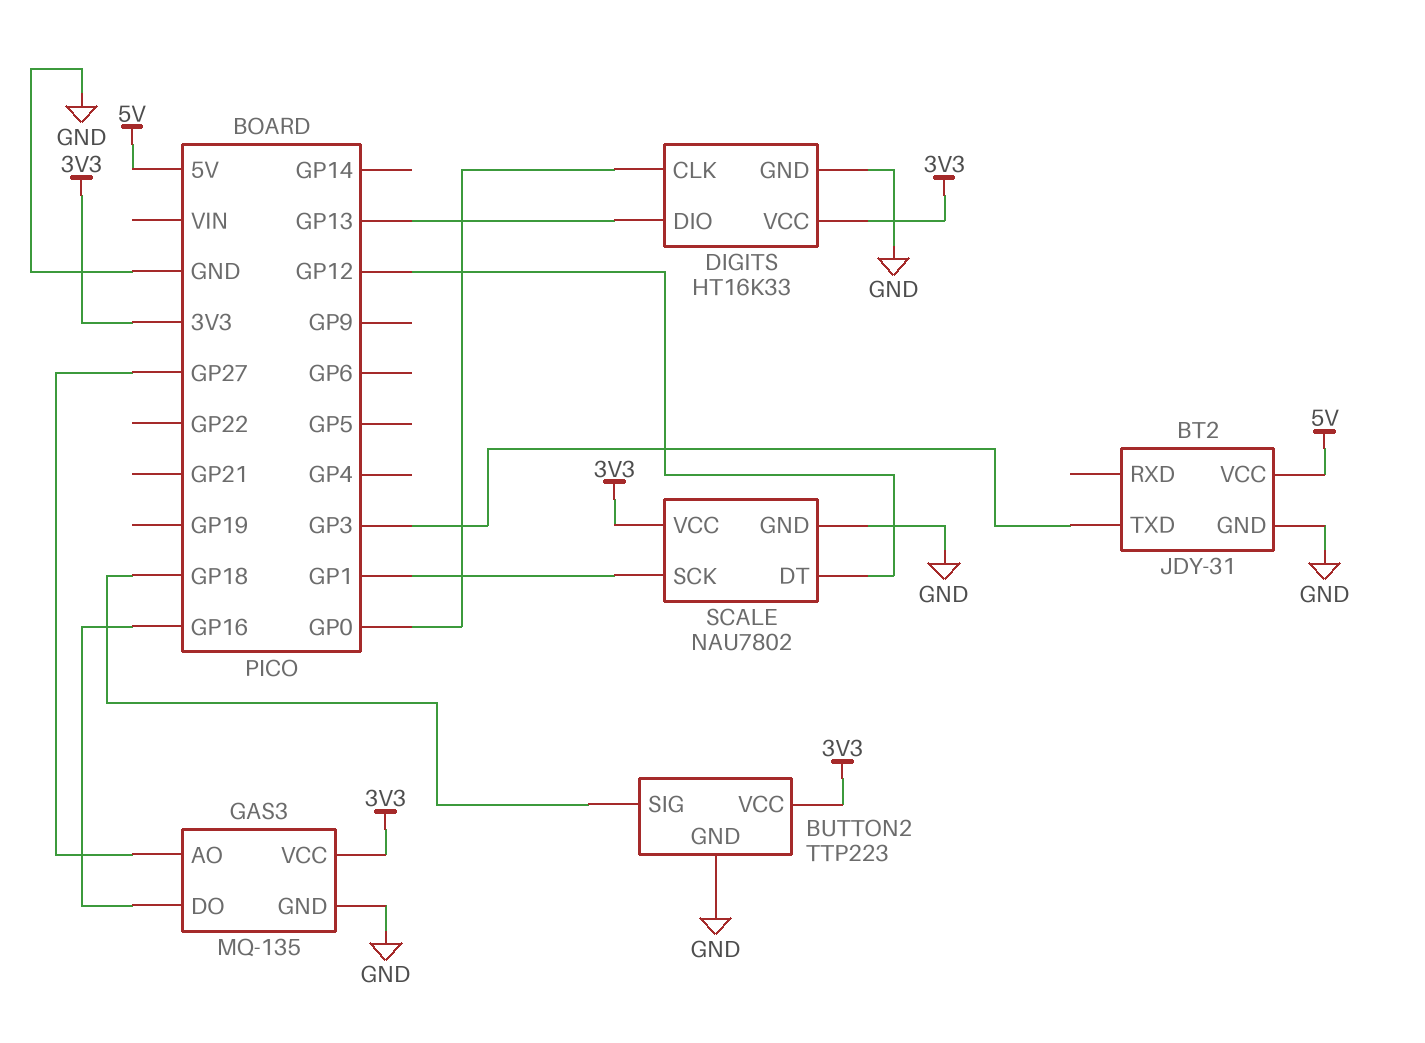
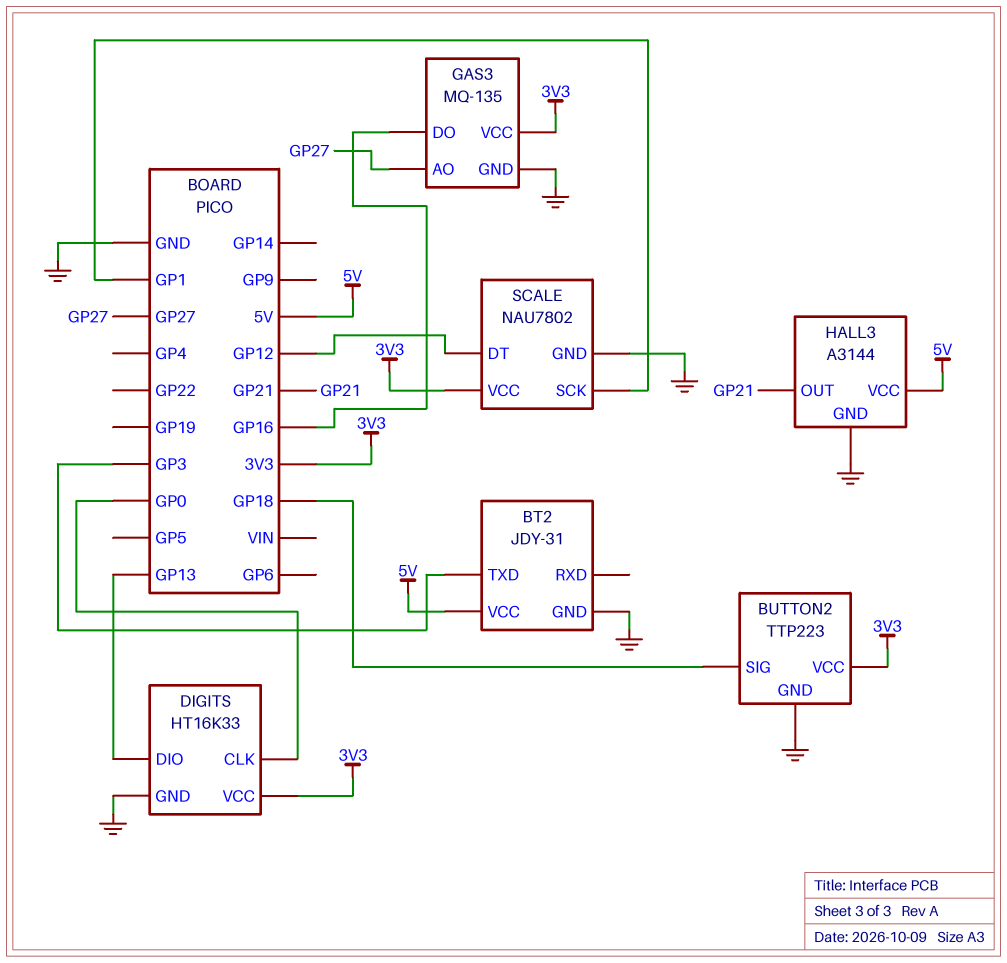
HALL3: none -> A3144
HALL3 pin GND: none -> GND
HALL3 pin OUT: none -> GP21
HALL3 pin VCC: none -> 5V

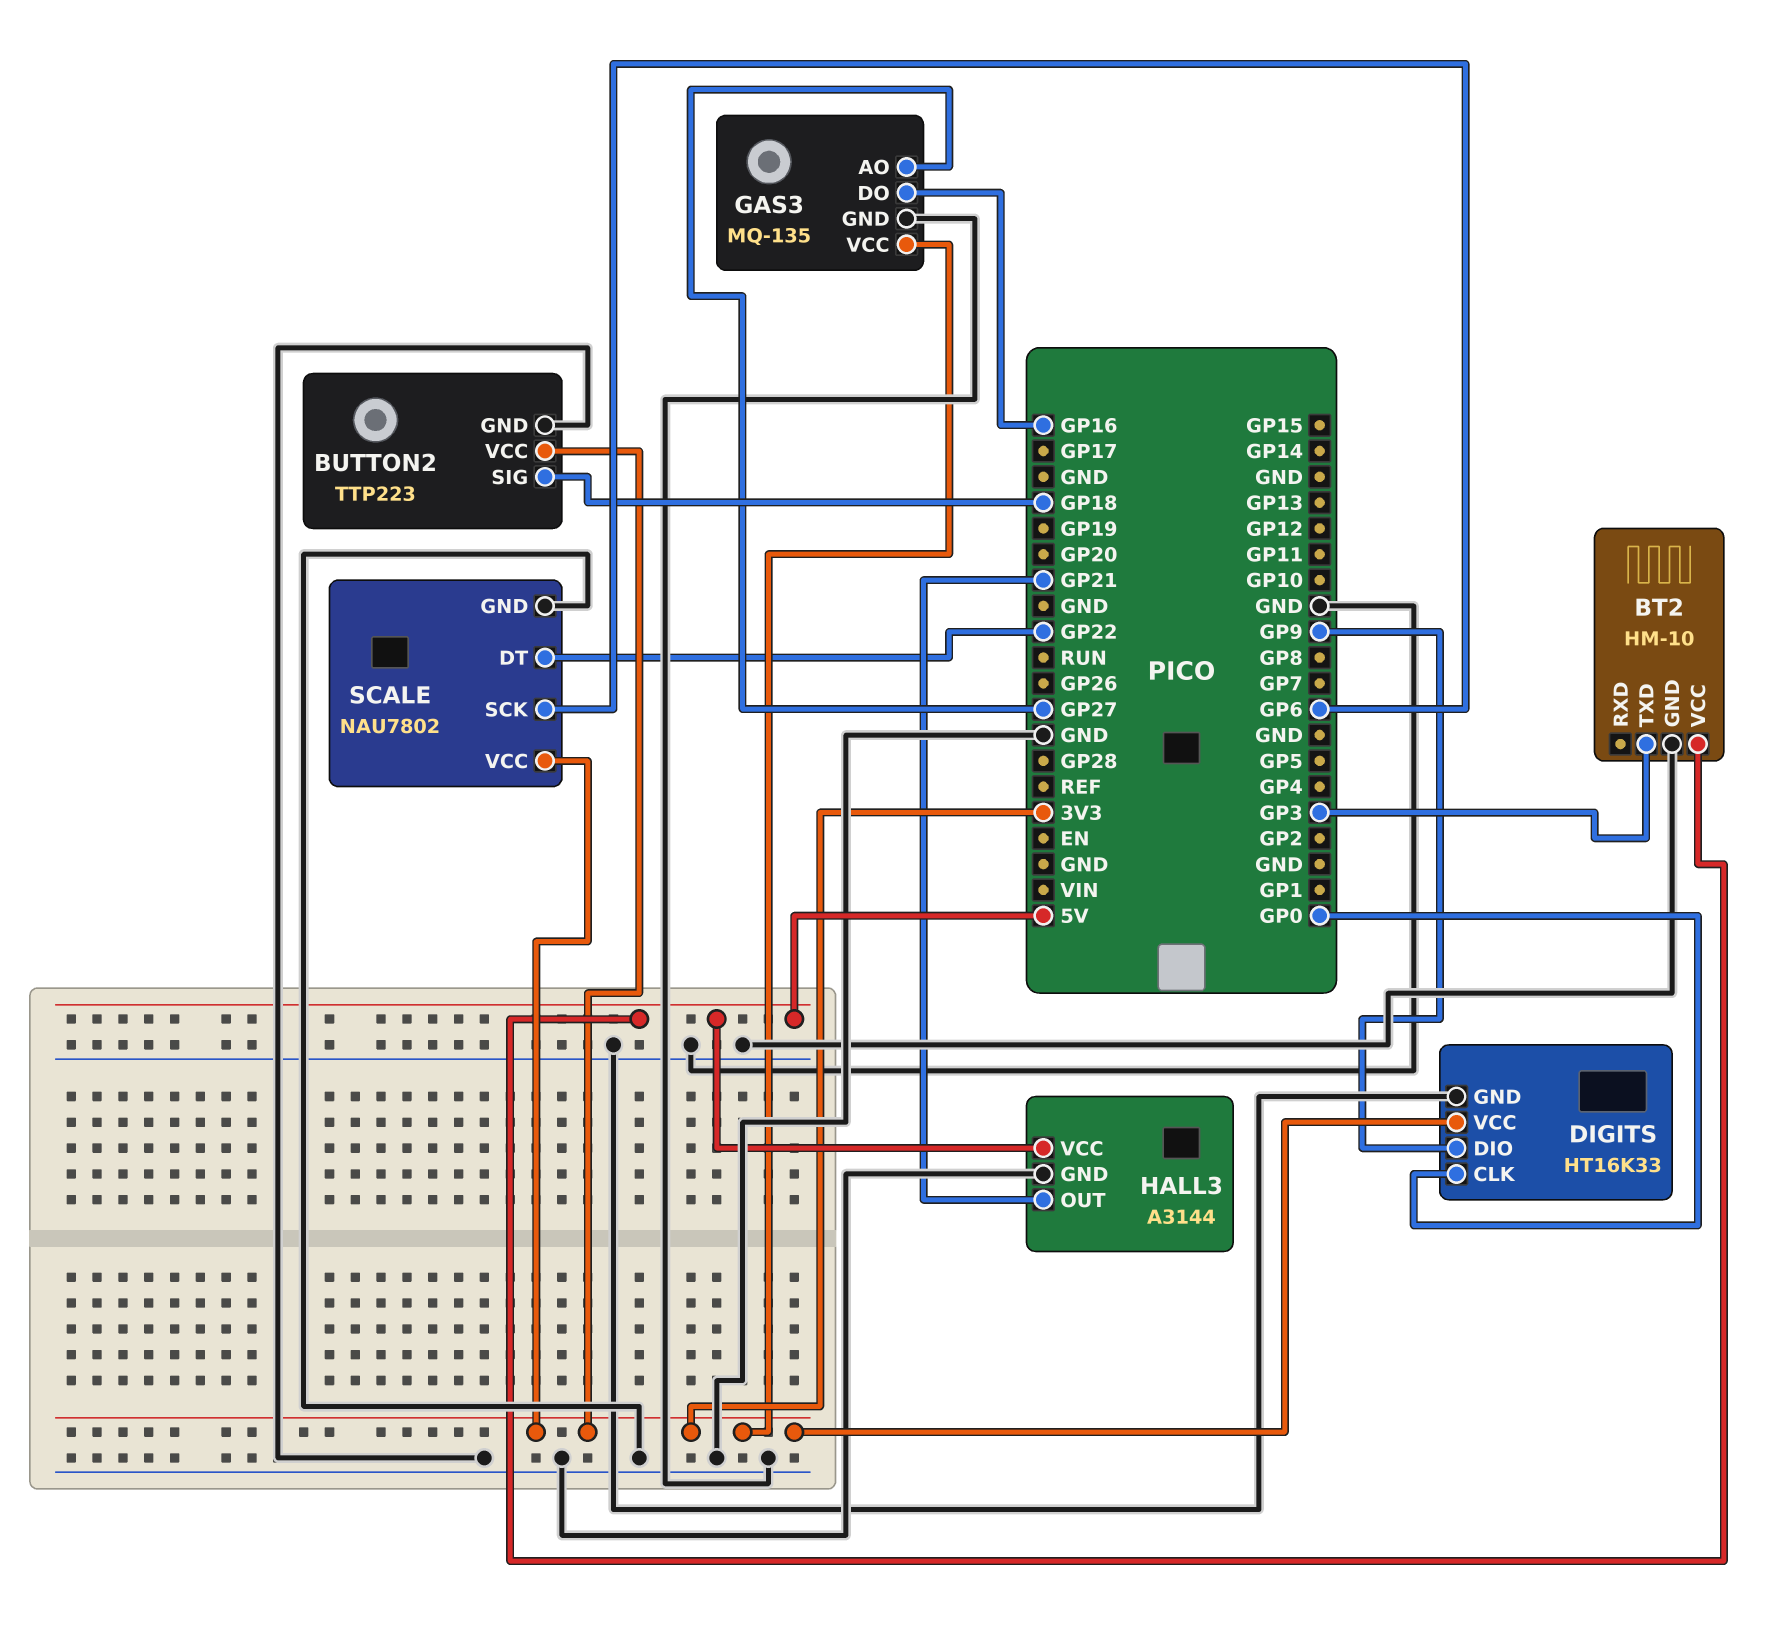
BT2: JDY-31 -> HM-10
DIGITS pin DIO: GP13 -> GP9
SCALE pin DT: GP12 -> GP22
SCALE pin SCK: GP1 -> GP6

